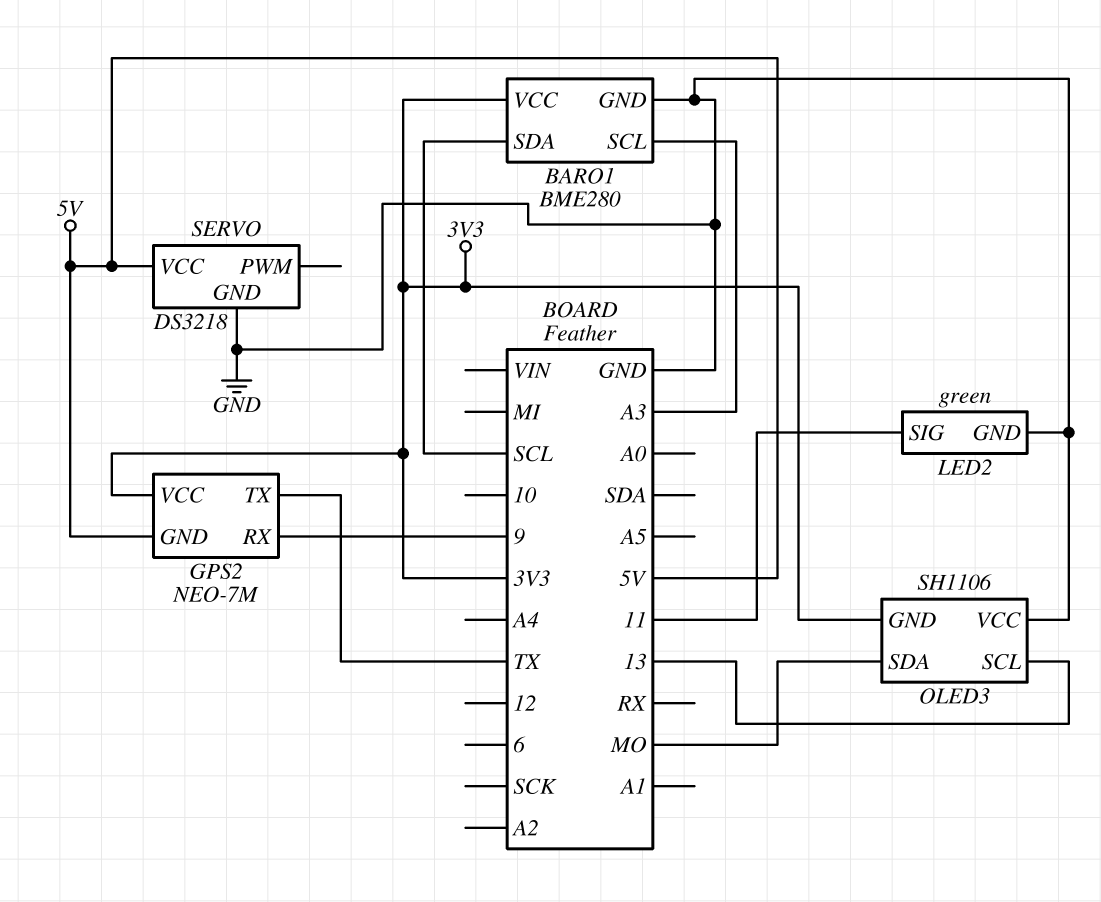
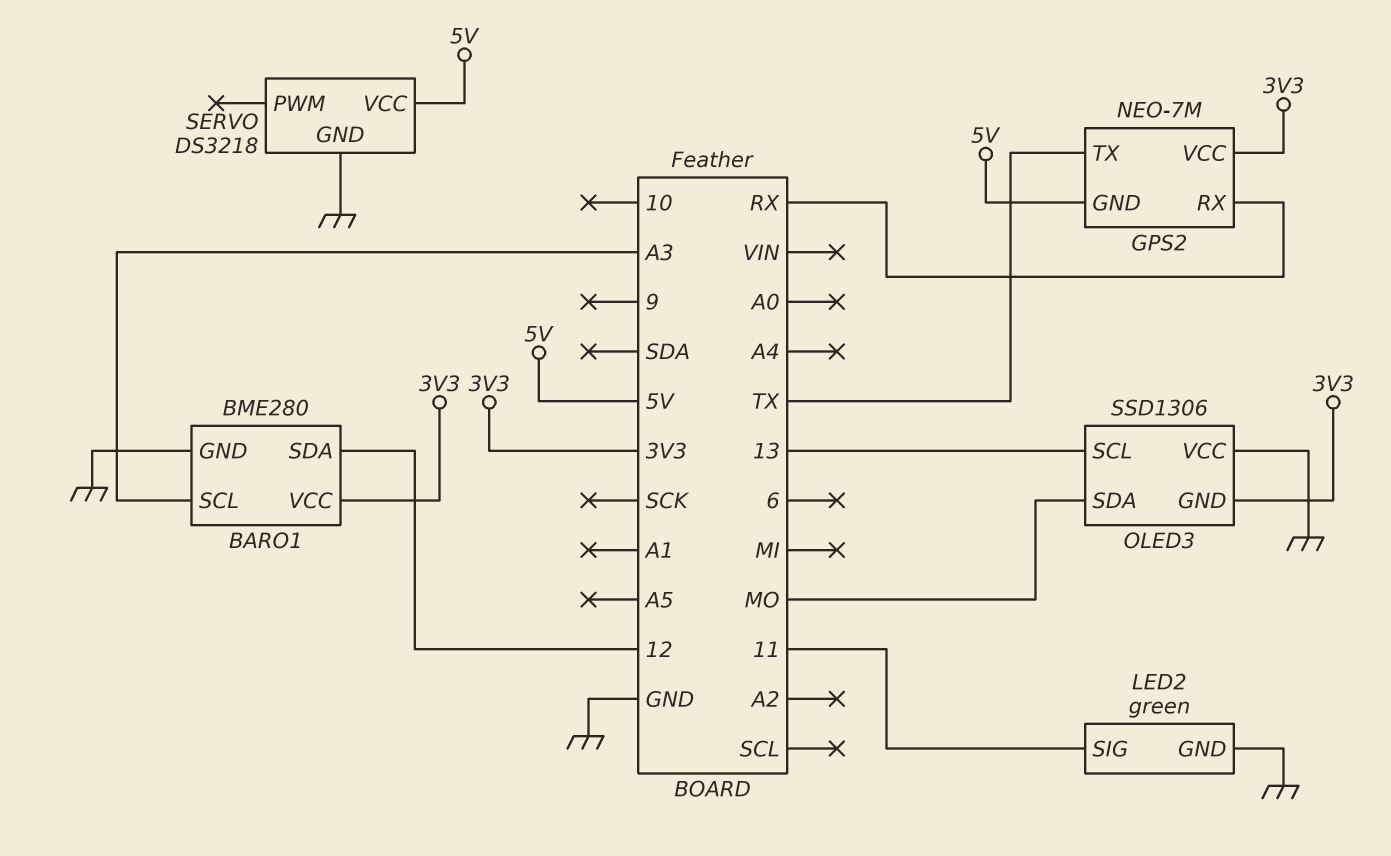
BARO1 pin SDA: SCL -> 12
GPS2 pin RX: 9 -> RX
OLED3: SH1106 -> SSD1306

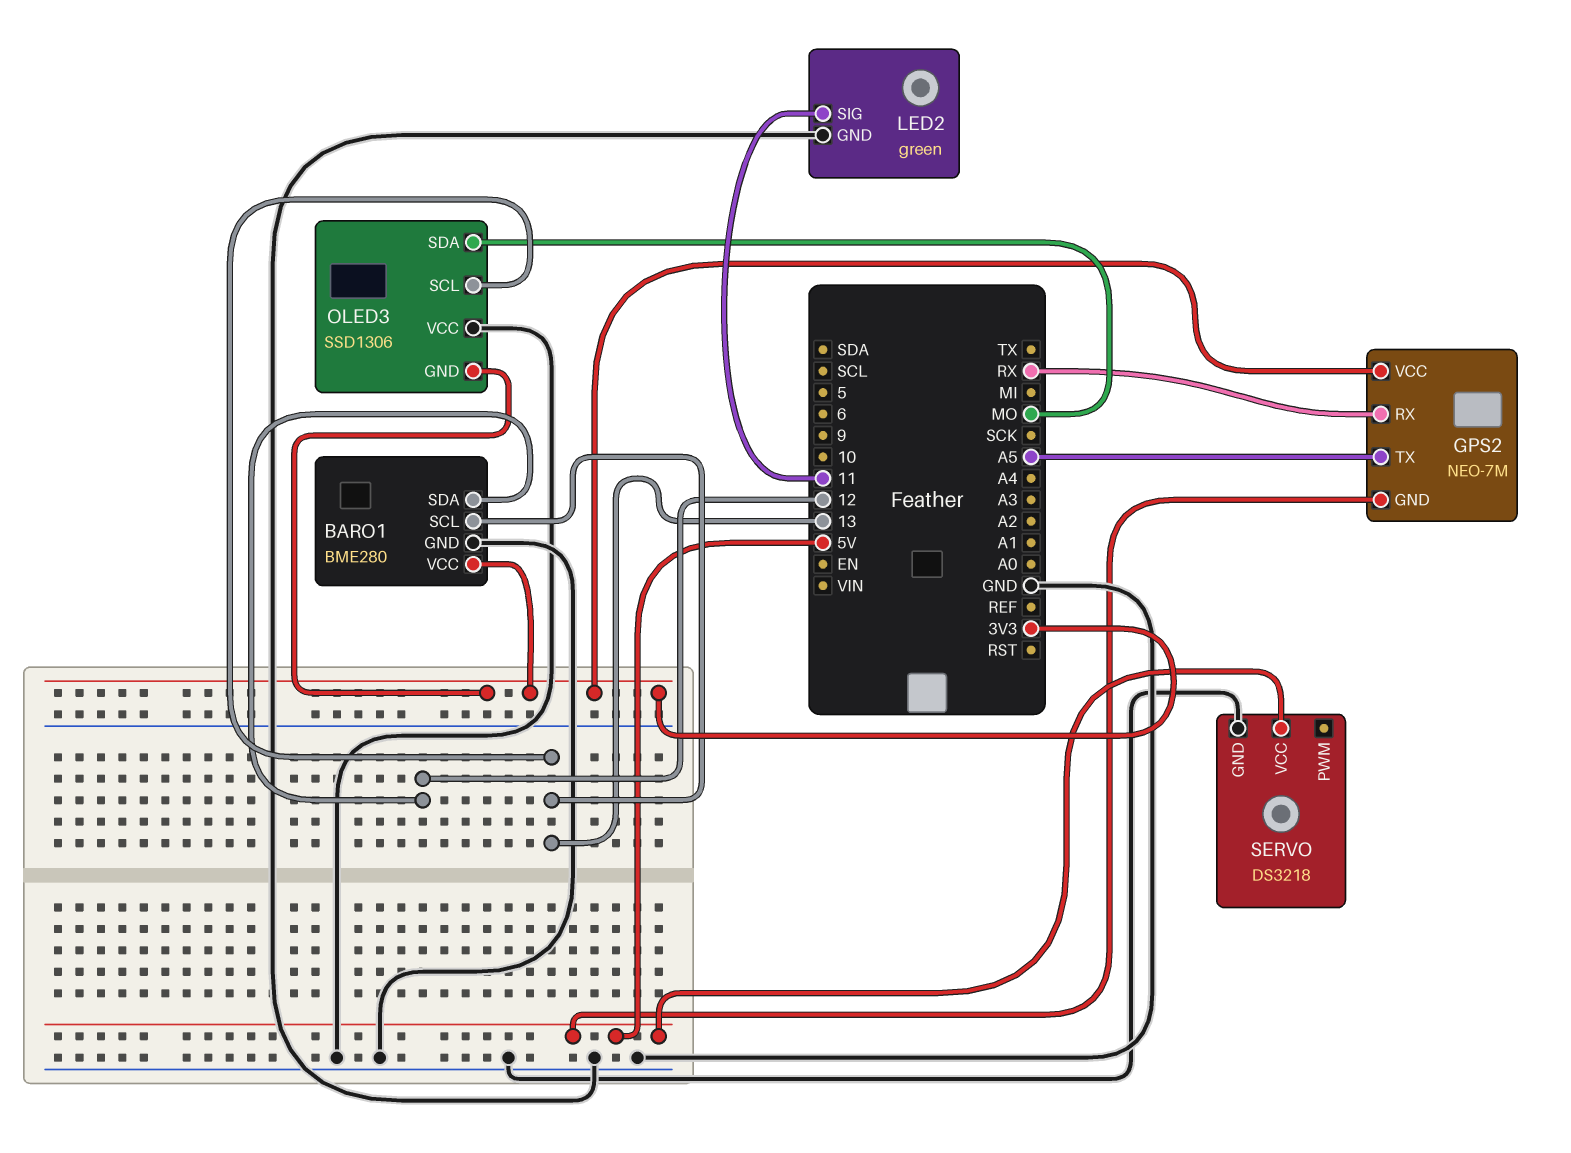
BARO1 pin SCL: A3 -> 13
GPS2 pin TX: TX -> A5

